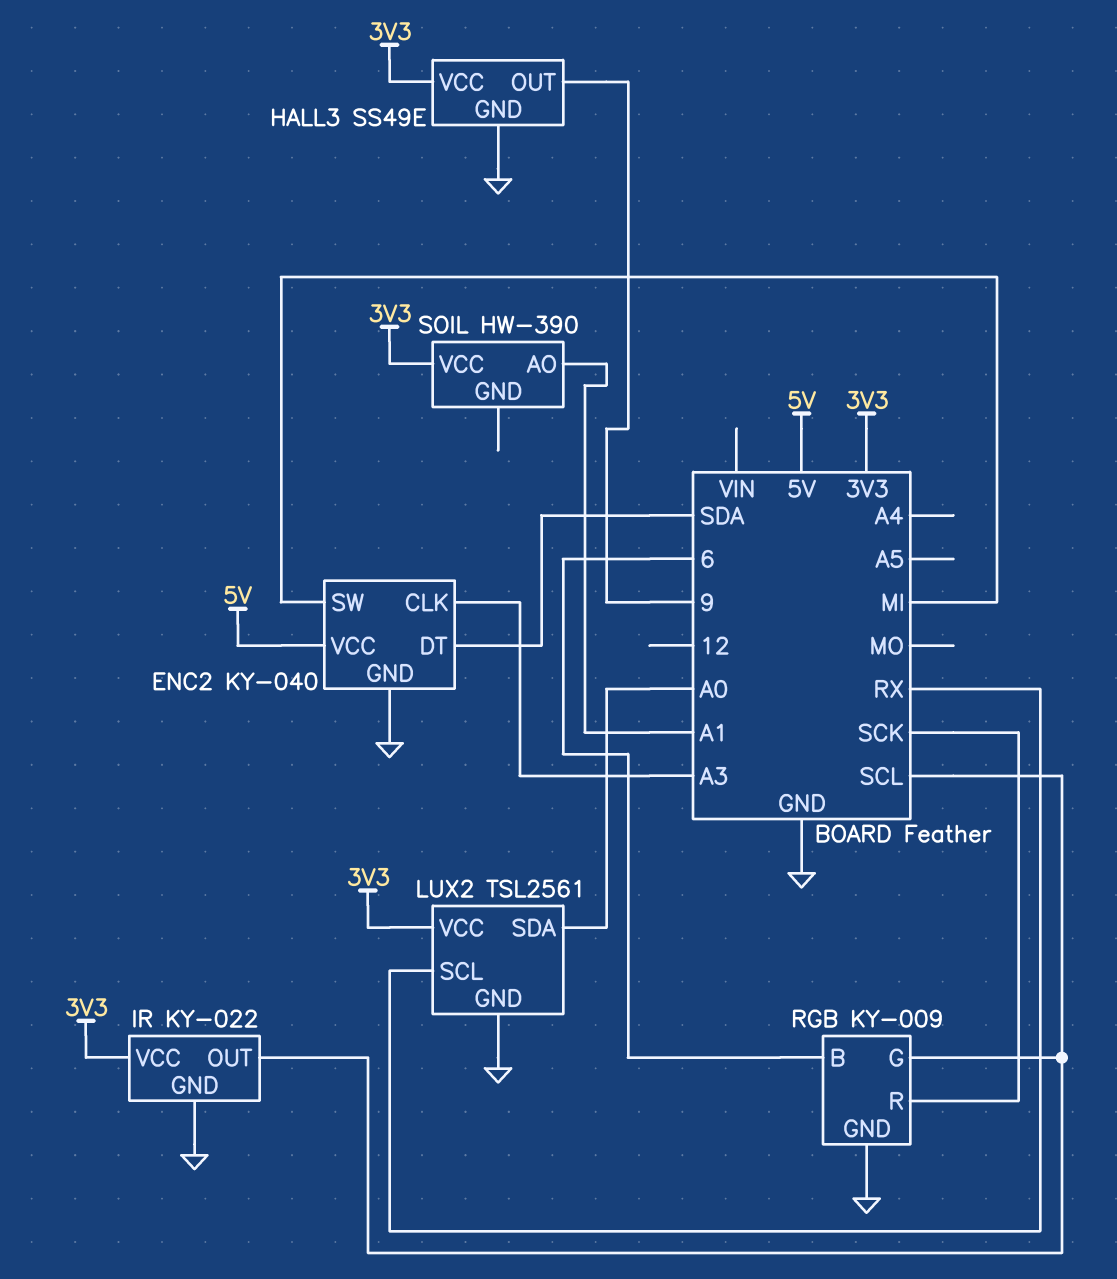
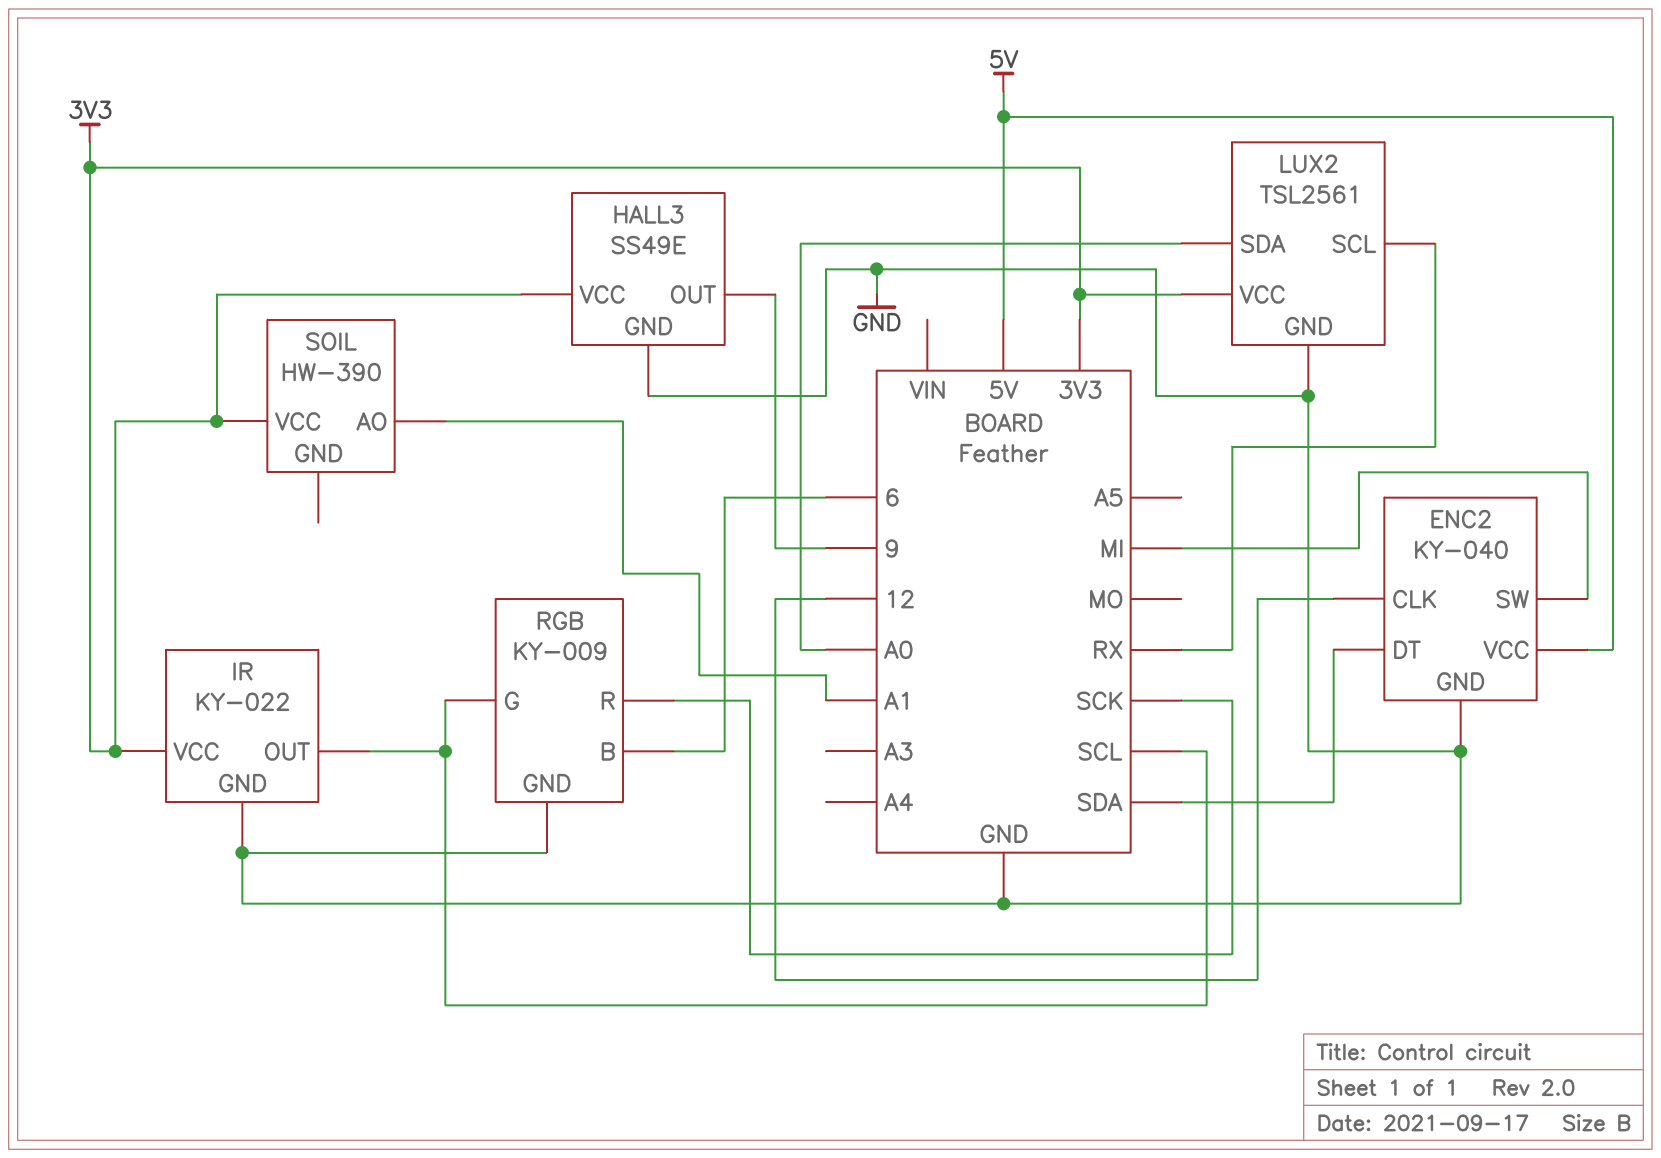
ENC2 pin CLK: A3 -> 12

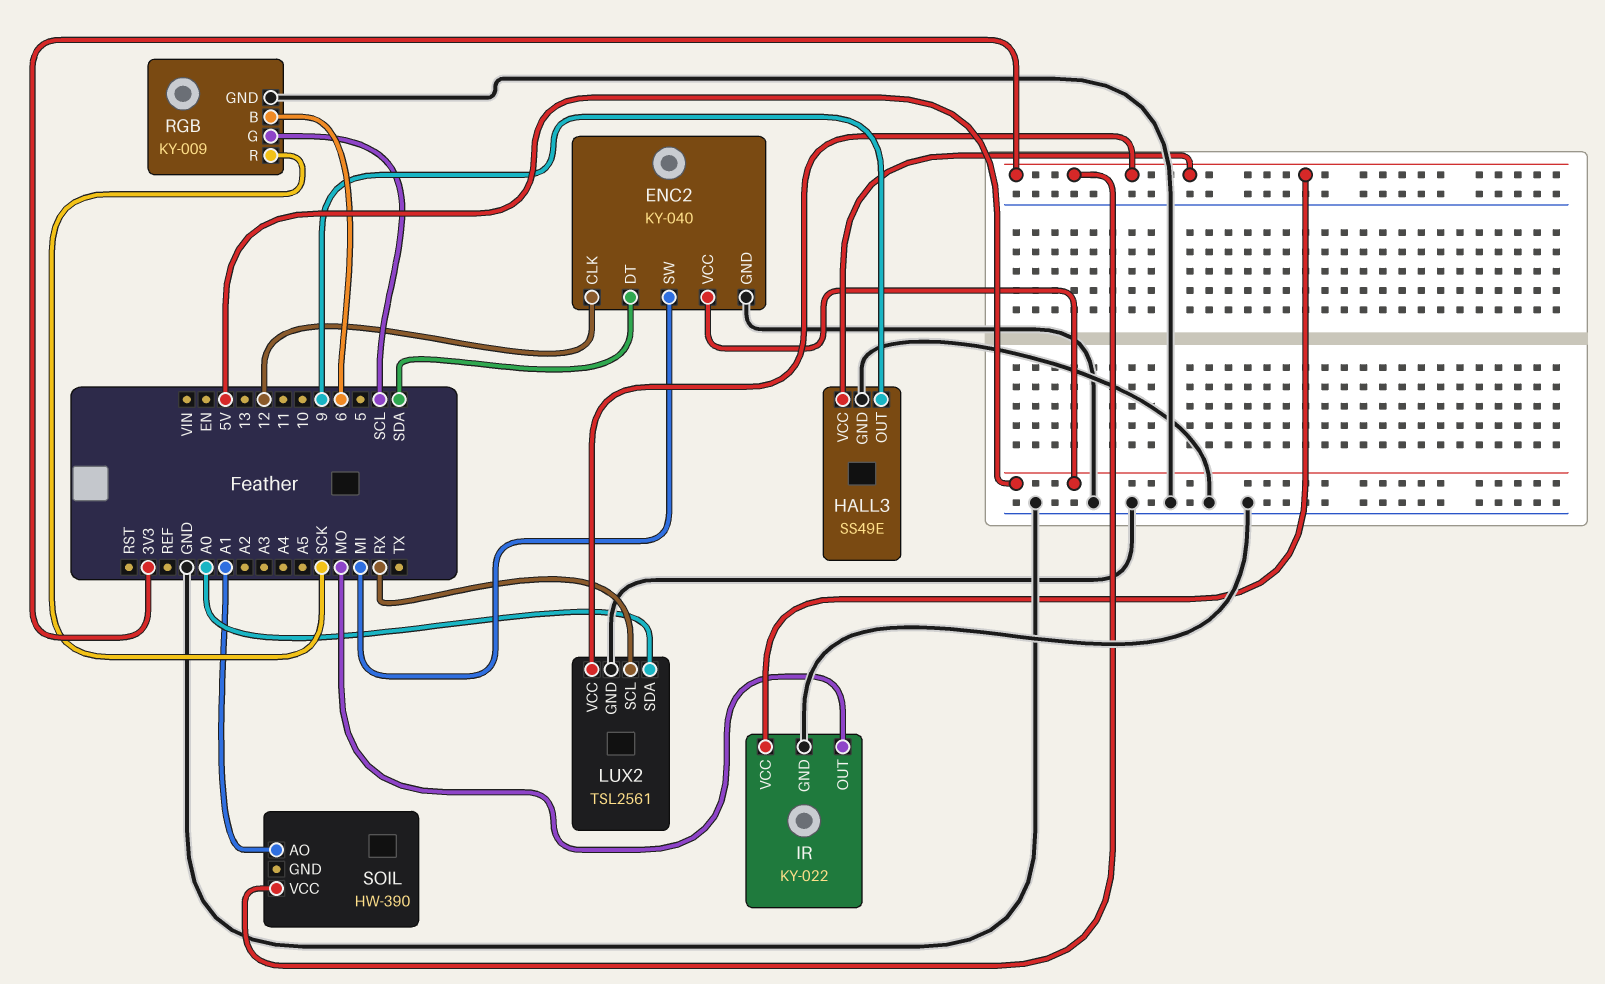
IR pin OUT: SCL -> MO

